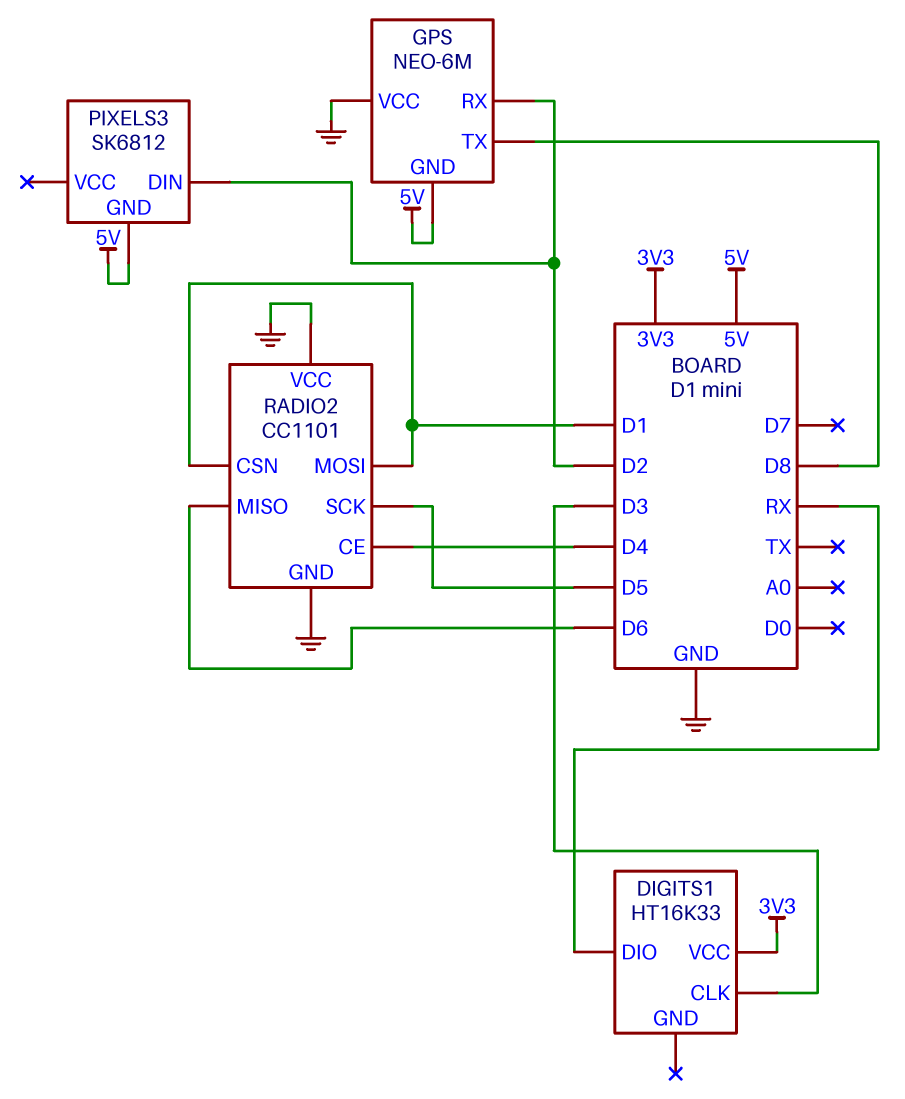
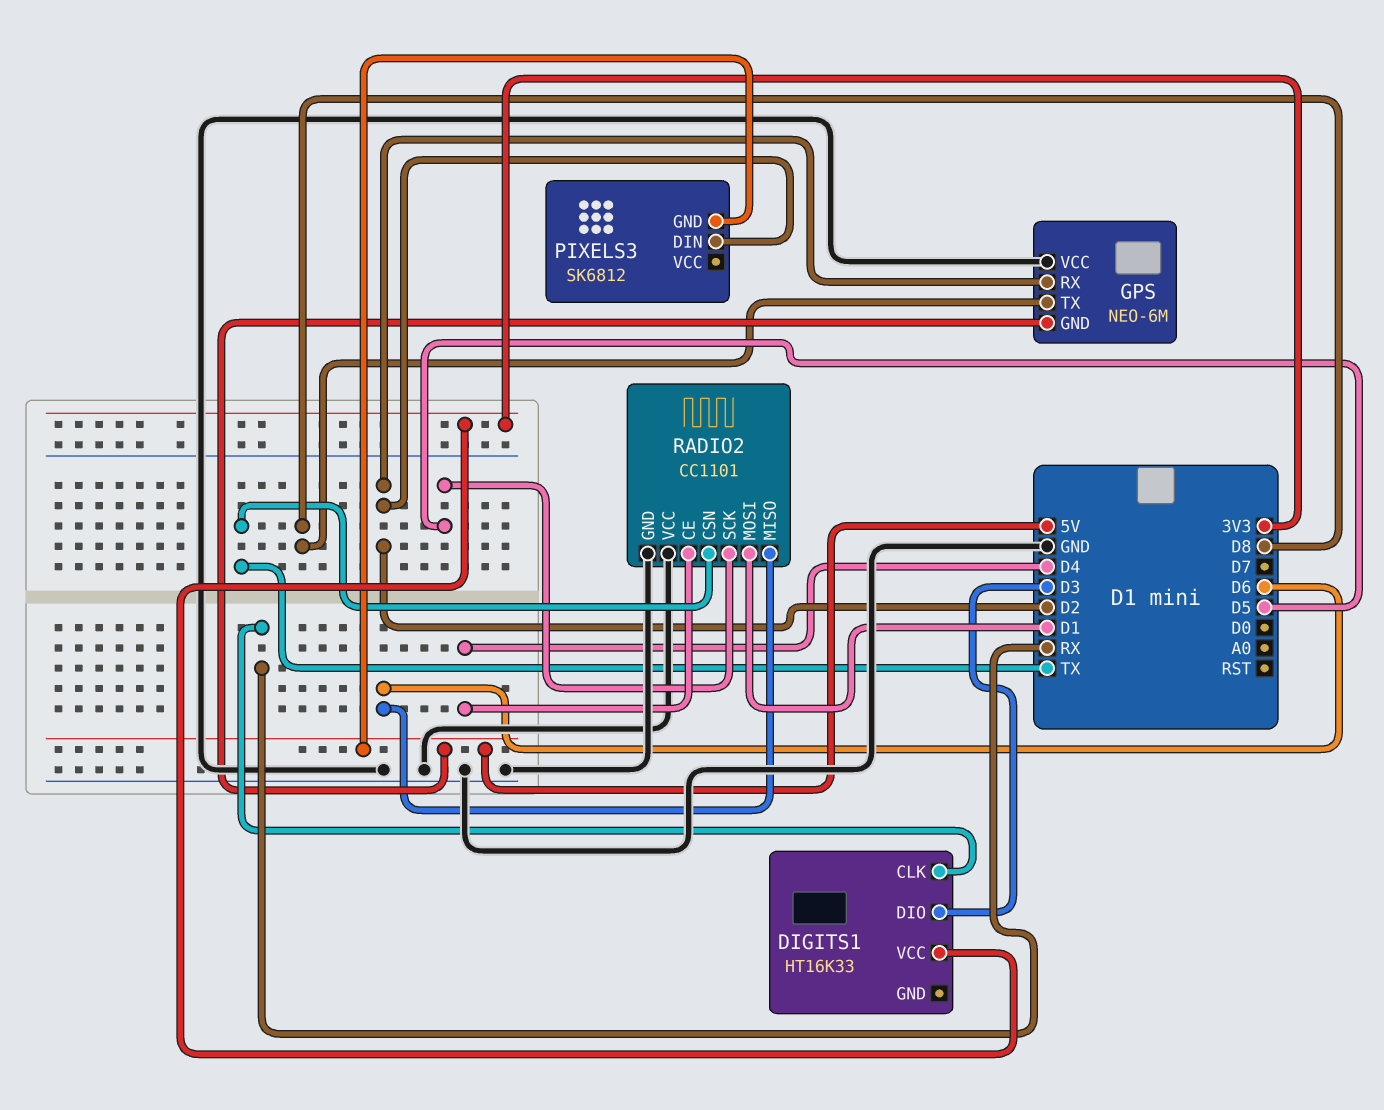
DIGITS1 pin CLK: D3 -> RX
DIGITS1 pin DIO: RX -> D3
RADIO2 pin CSN: D1 -> TX

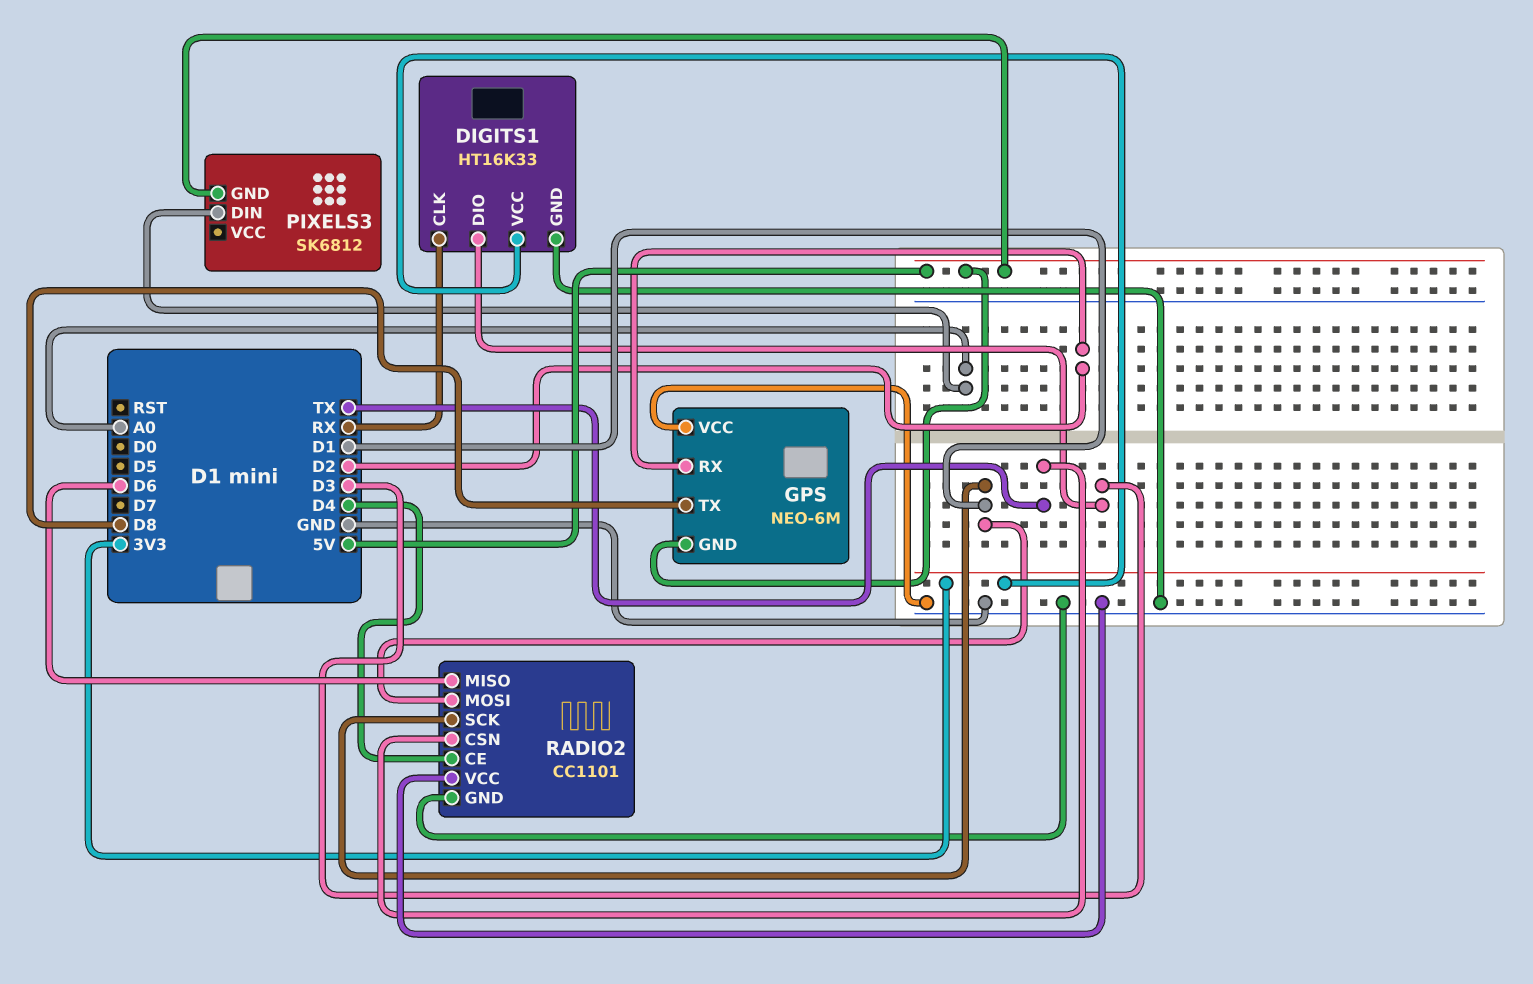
DIGITS1 pin GND: none -> GND
PIXELS3 pin DIN: D2 -> A0
RADIO2 pin SCK: D5 -> D1

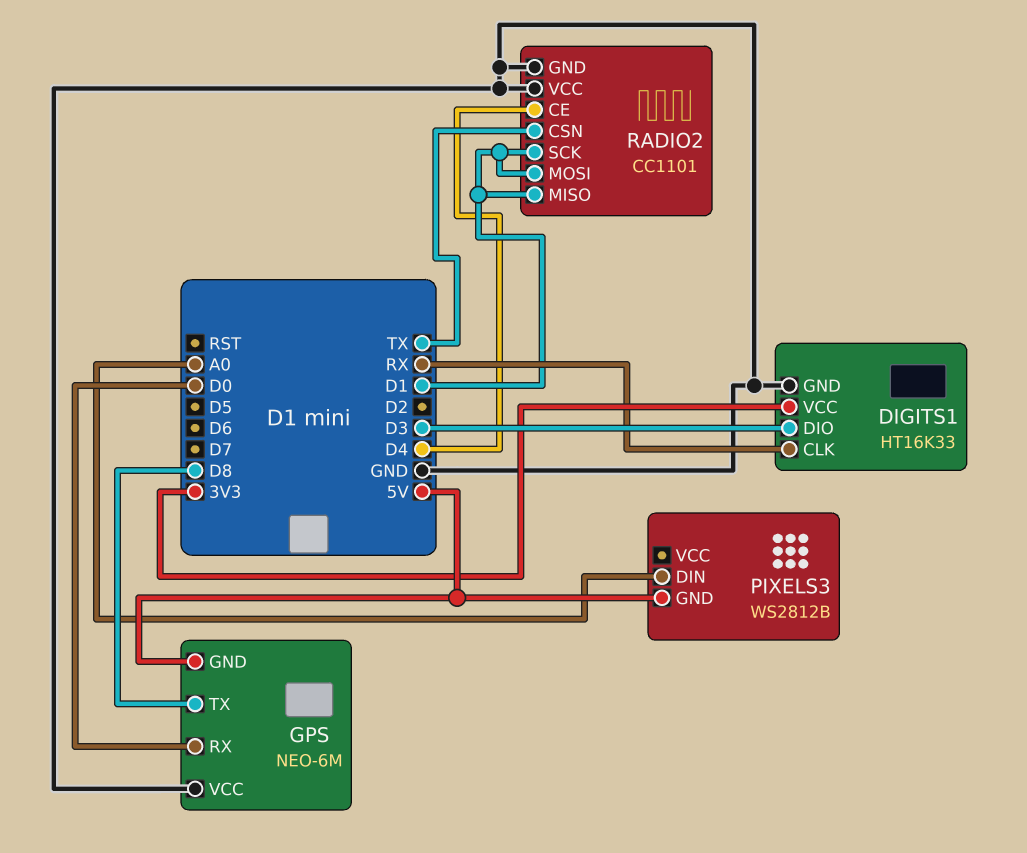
GPS pin RX: D2 -> D0
PIXELS3: SK6812 -> WS2812B
RADIO2 pin MISO: D6 -> D1

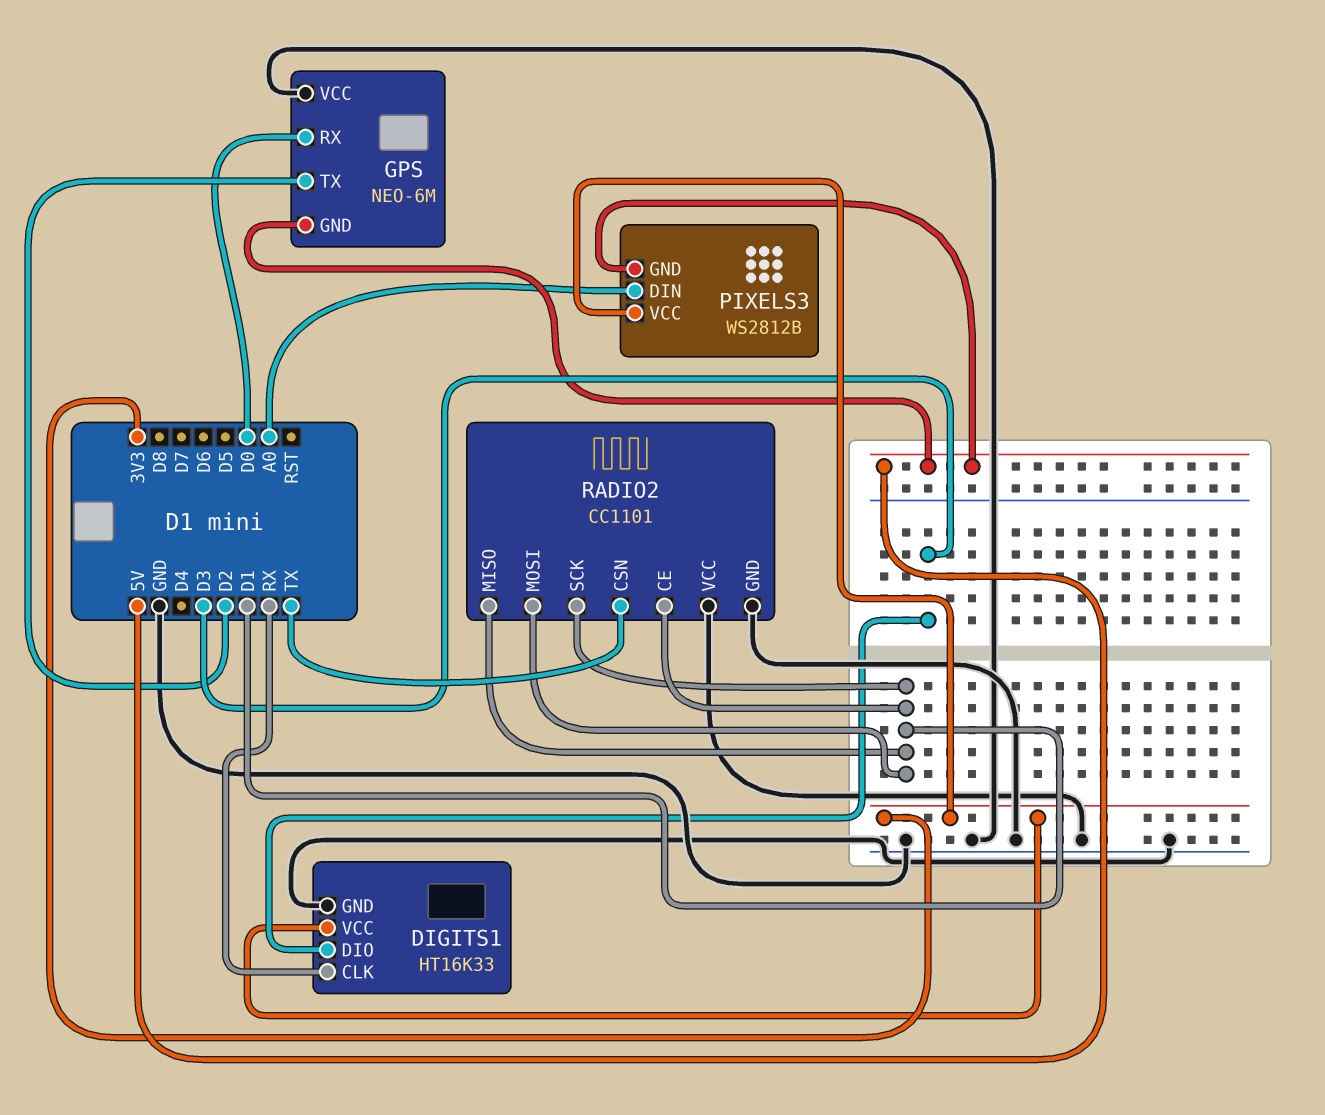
GPS pin TX: D8 -> D2
PIXELS3 pin VCC: none -> 3V3
RADIO2 pin CE: D4 -> D1

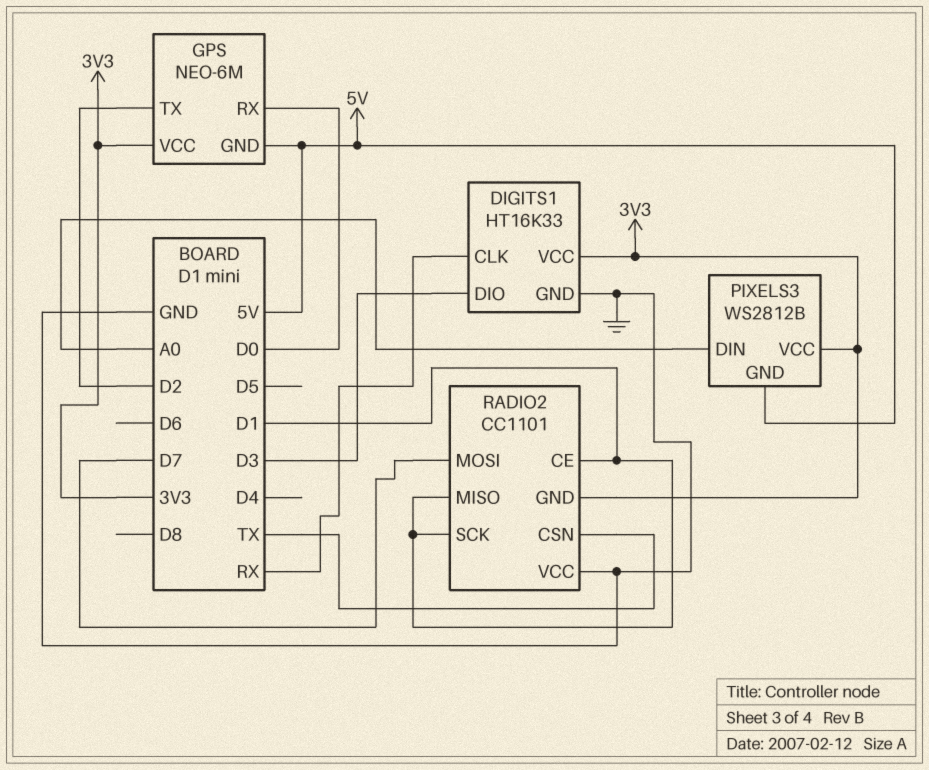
GPS pin VCC: GND -> 3V3
RADIO2 pin GND: GND -> 3V3
RADIO2 pin MOSI: D1 -> D7

